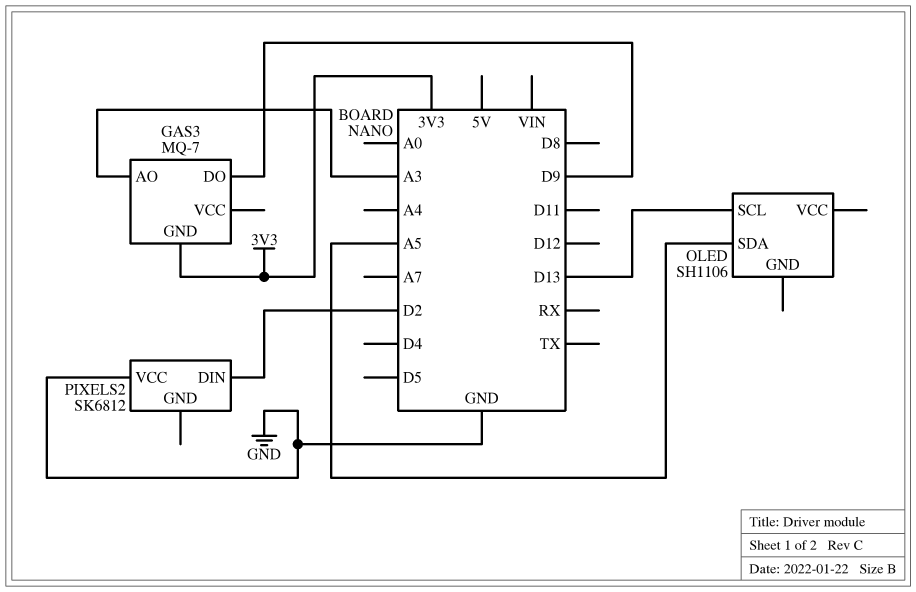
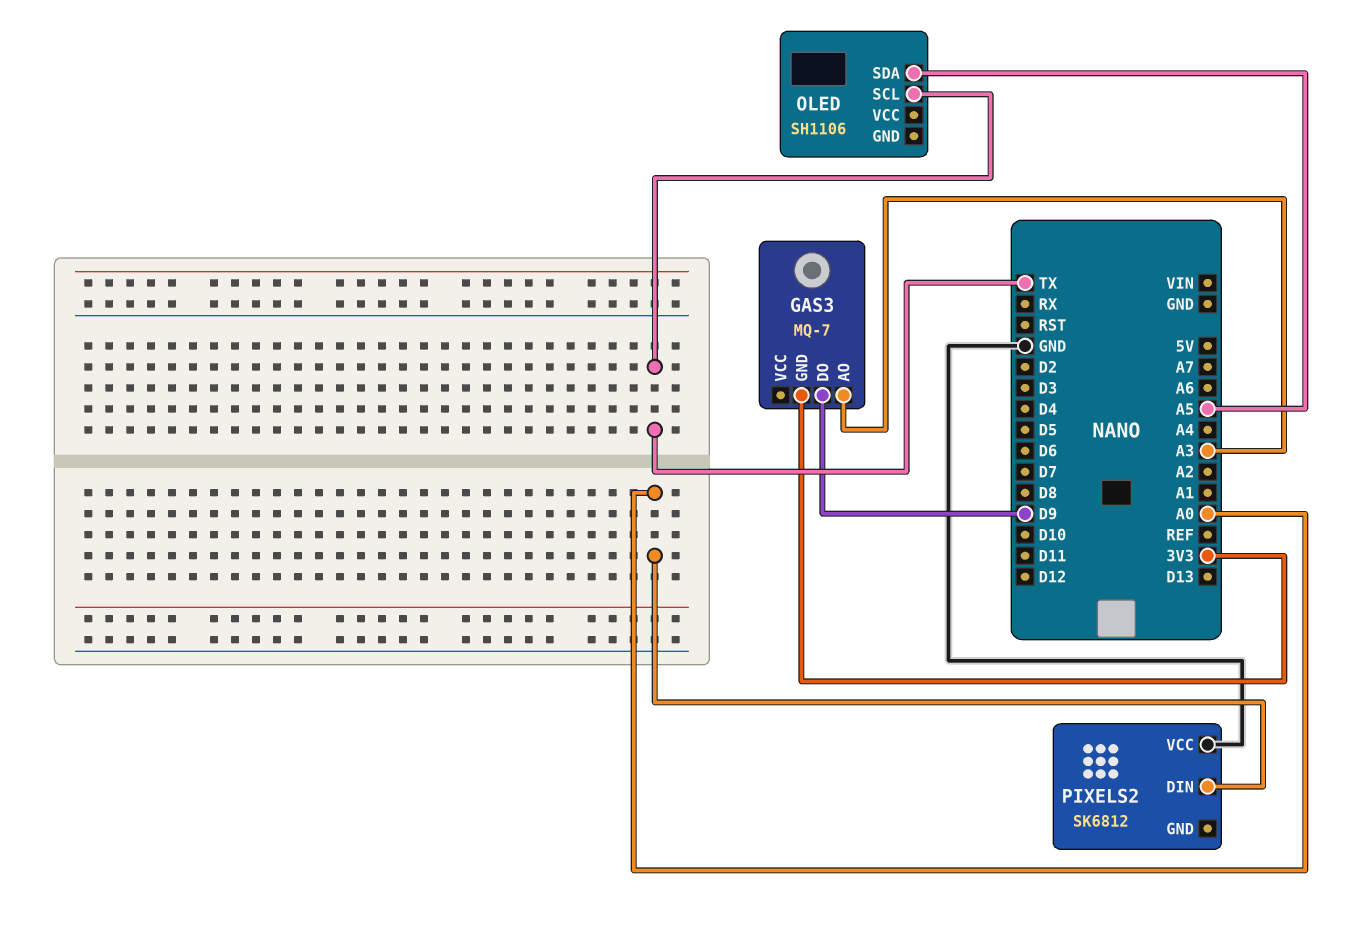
OLED pin SCL: D13 -> TX
PIXELS2 pin DIN: D2 -> A0

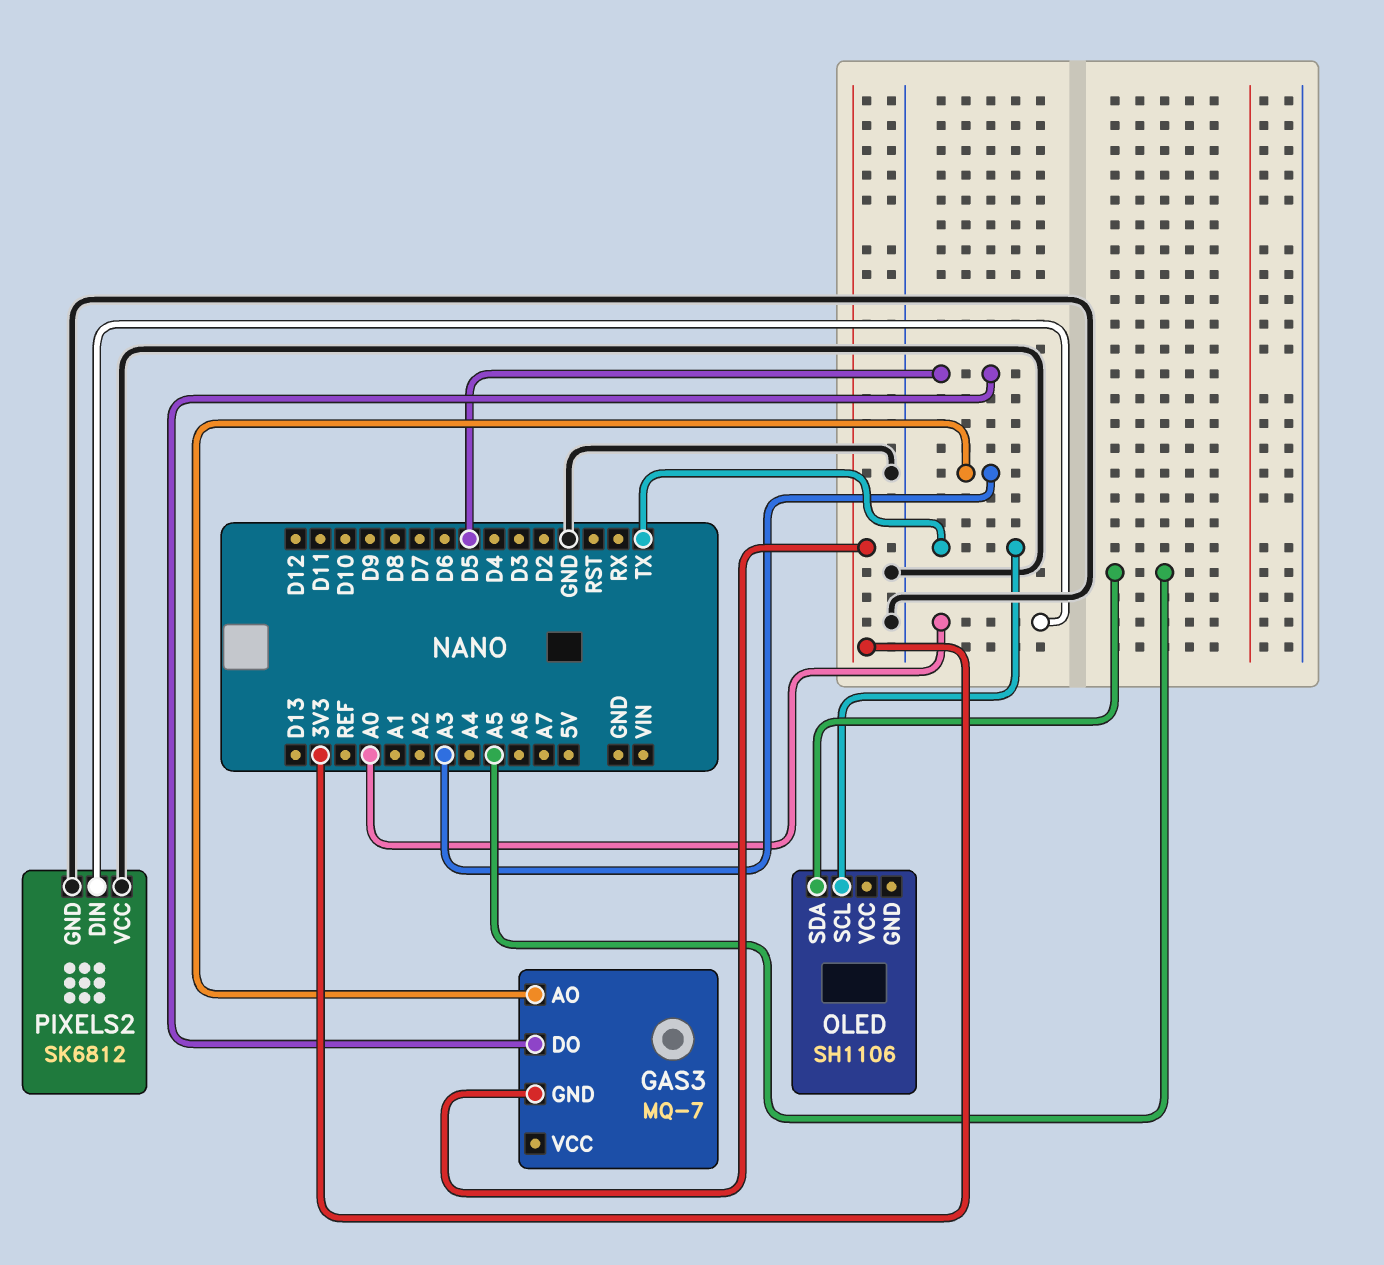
GAS3 pin DO: D9 -> D5
PIXELS2 pin GND: none -> GND

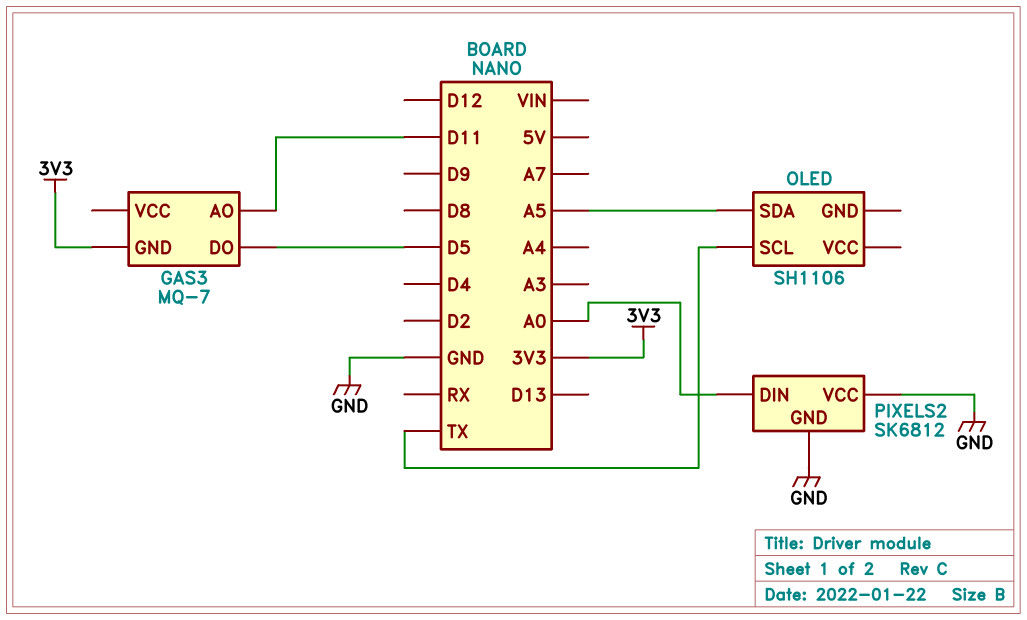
GAS3 pin AO: A3 -> D11

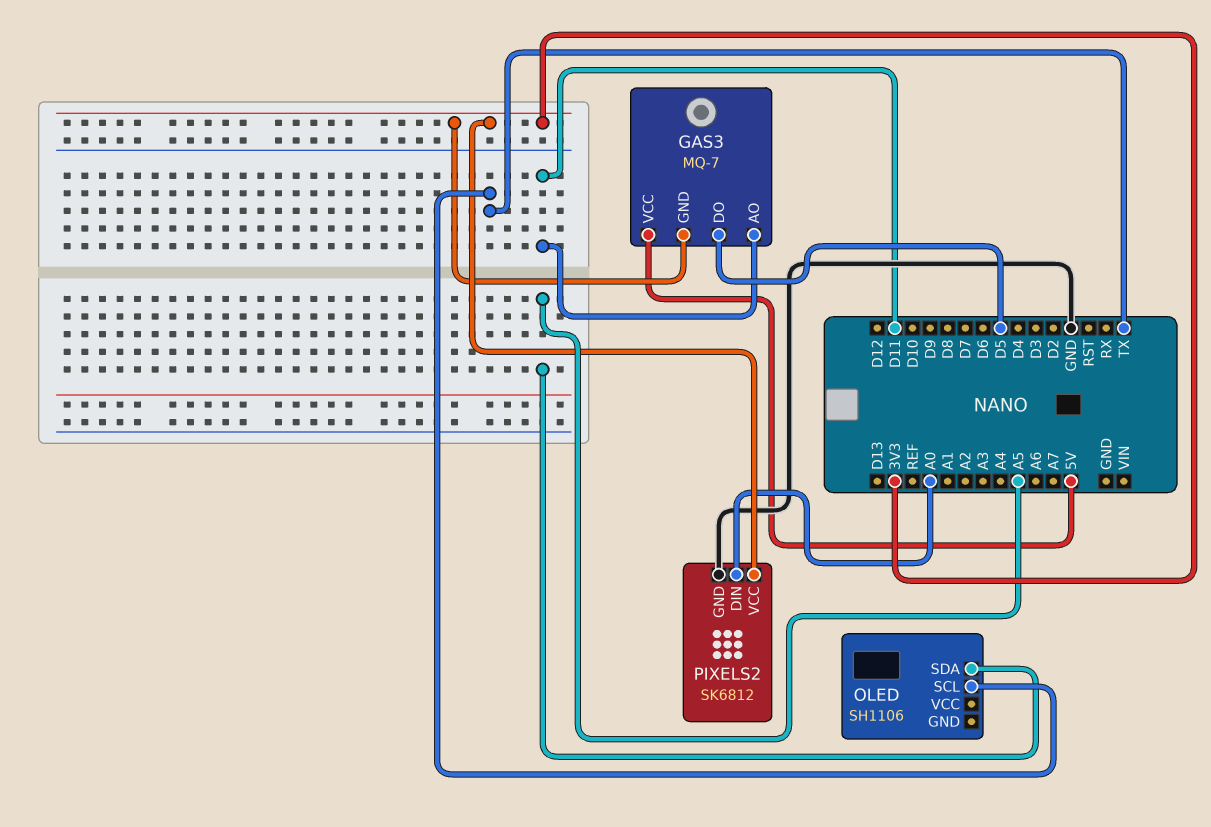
GAS3 pin VCC: none -> 5V
PIXELS2 pin VCC: GND -> 3V3

